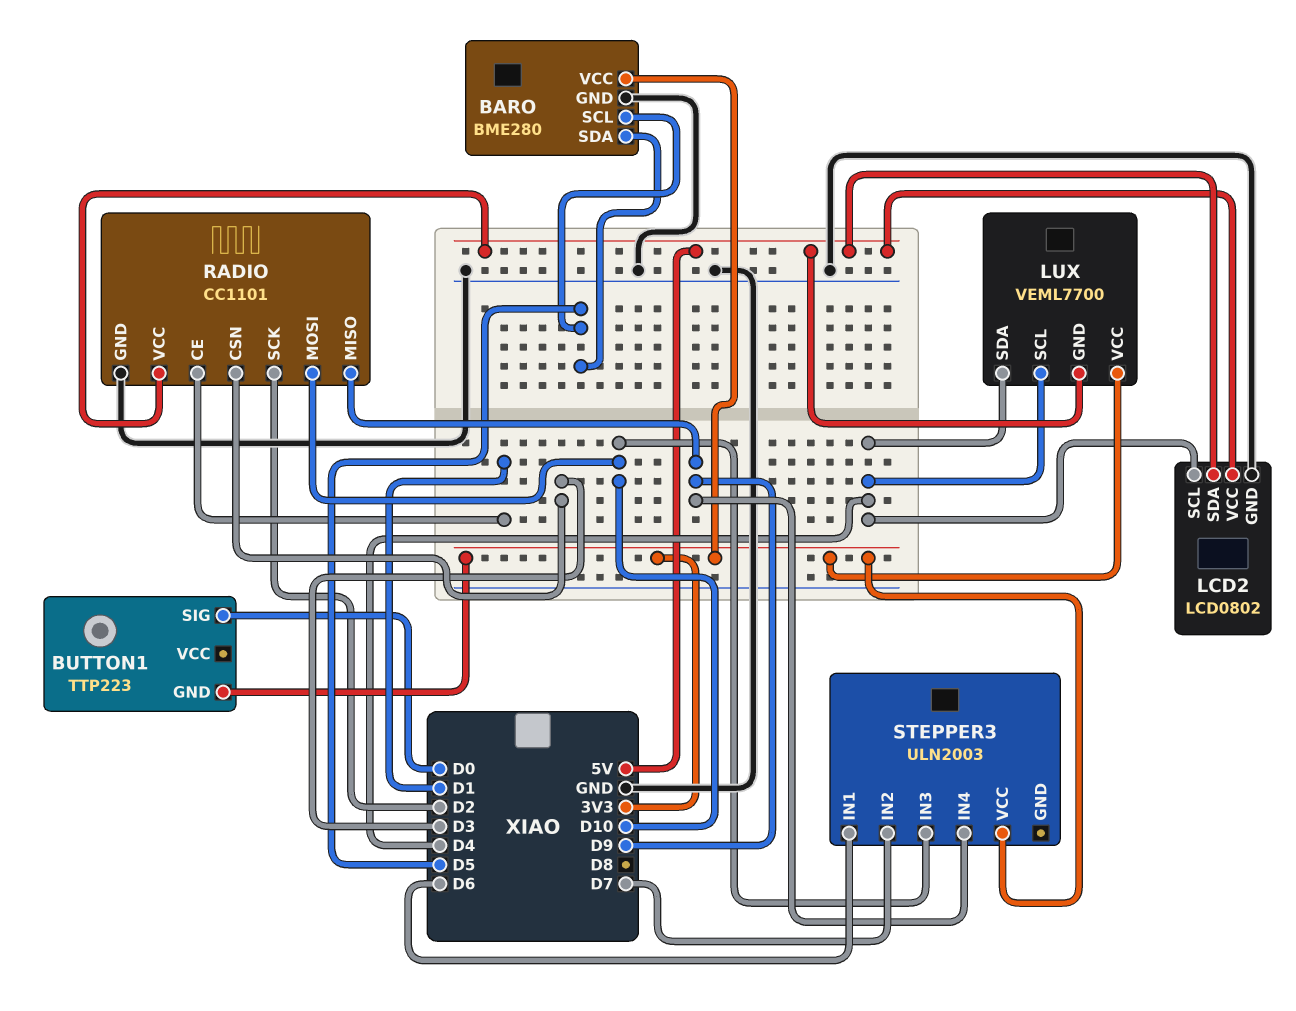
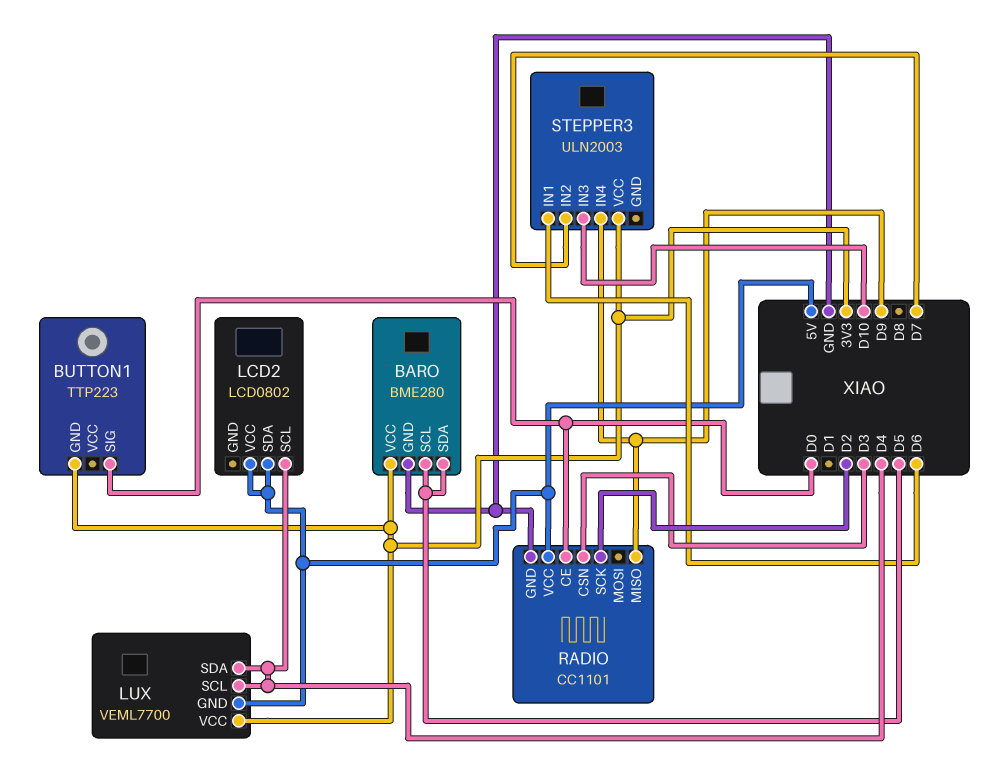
LCD2 pin GND: GND -> none
RADIO pin CE: D1 -> D0
RADIO pin MOSI: D10 -> none

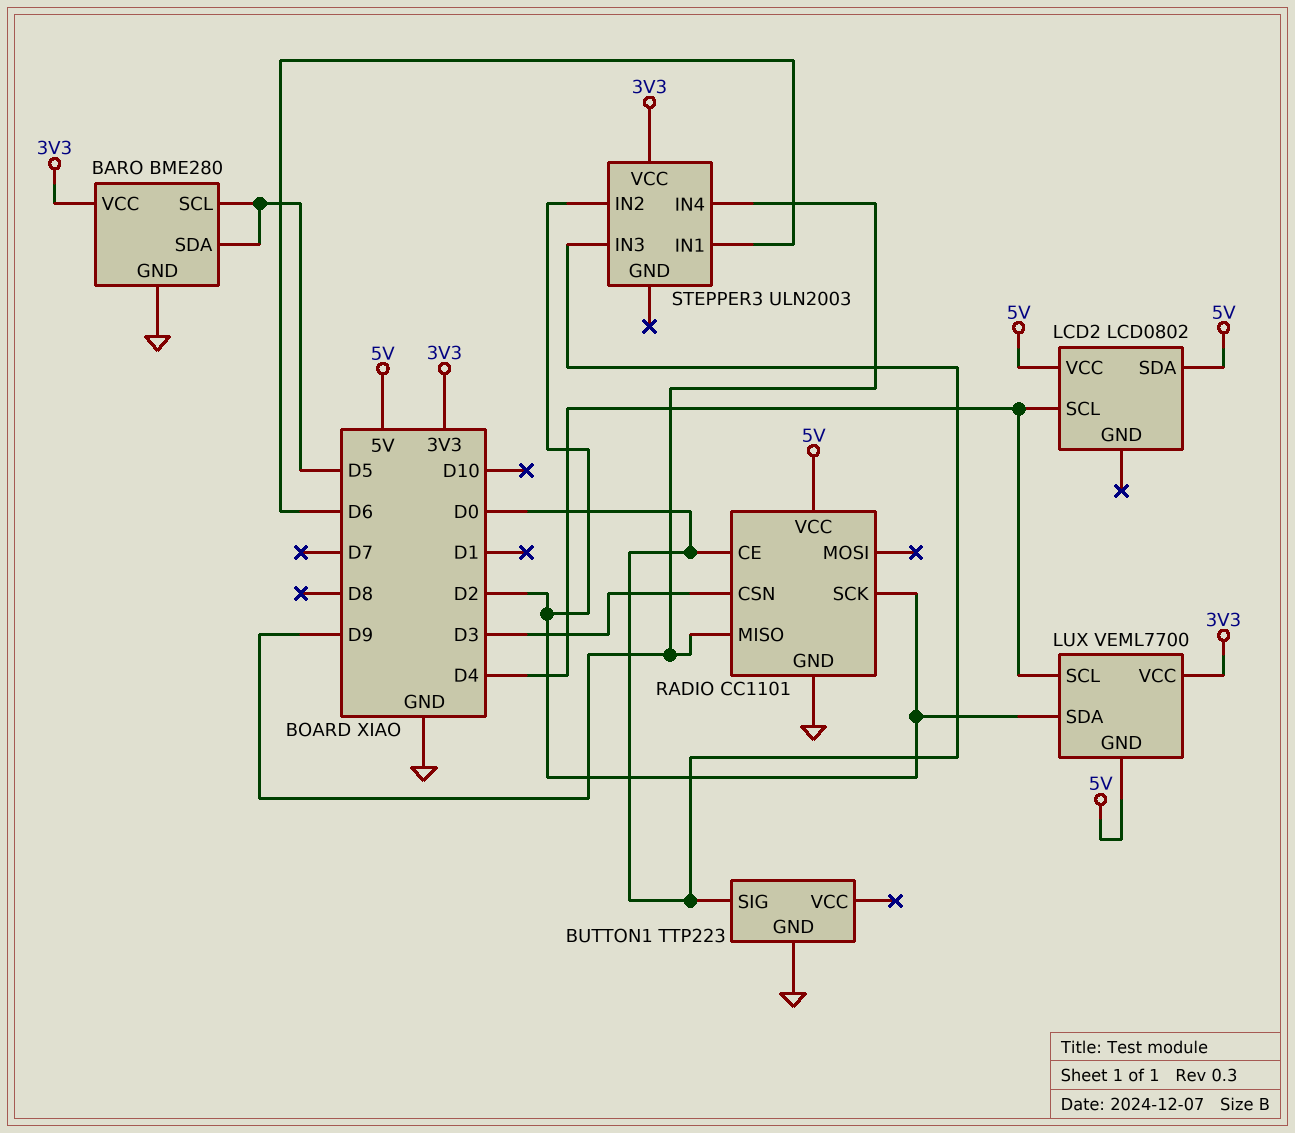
BUTTON1 pin GND: 3V3 -> GND
LUX pin SDA: D4 -> D2
STEPPER3 pin IN2: D7 -> D2
STEPPER3 pin IN3: D10 -> D0

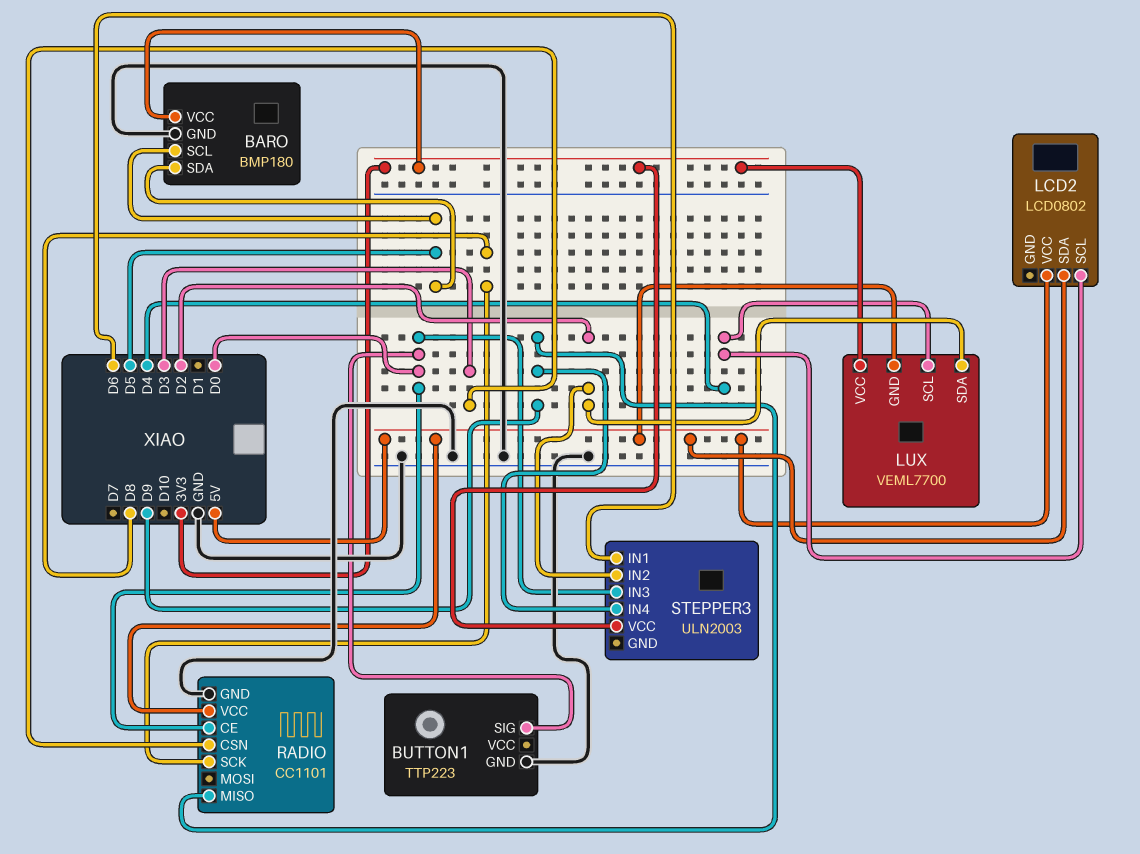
BARO: BME280 -> BMP180
RADIO pin SCK: D2 -> D8

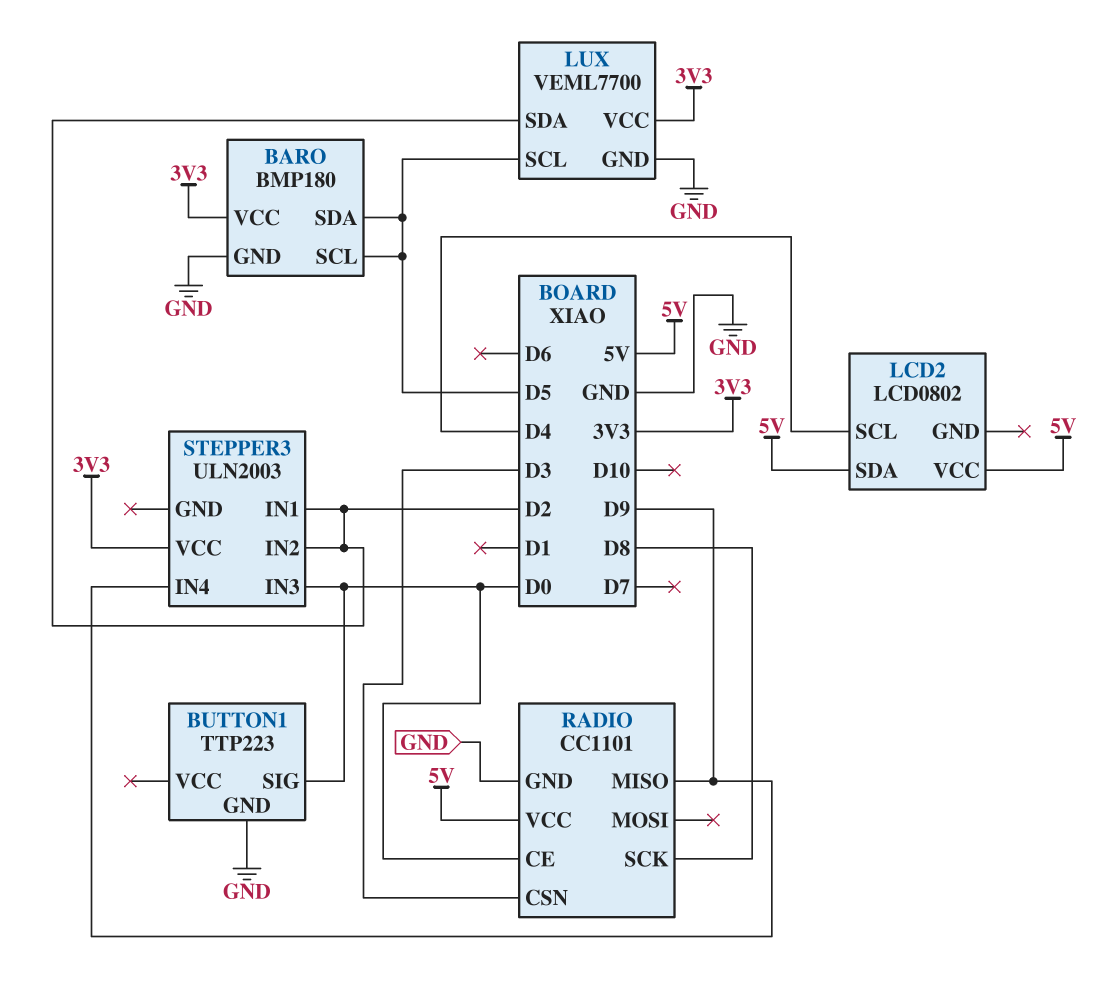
LUX pin GND: 5V -> GND
LUX pin SCL: D4 -> D5
STEPPER3 pin IN1: D6 -> D2

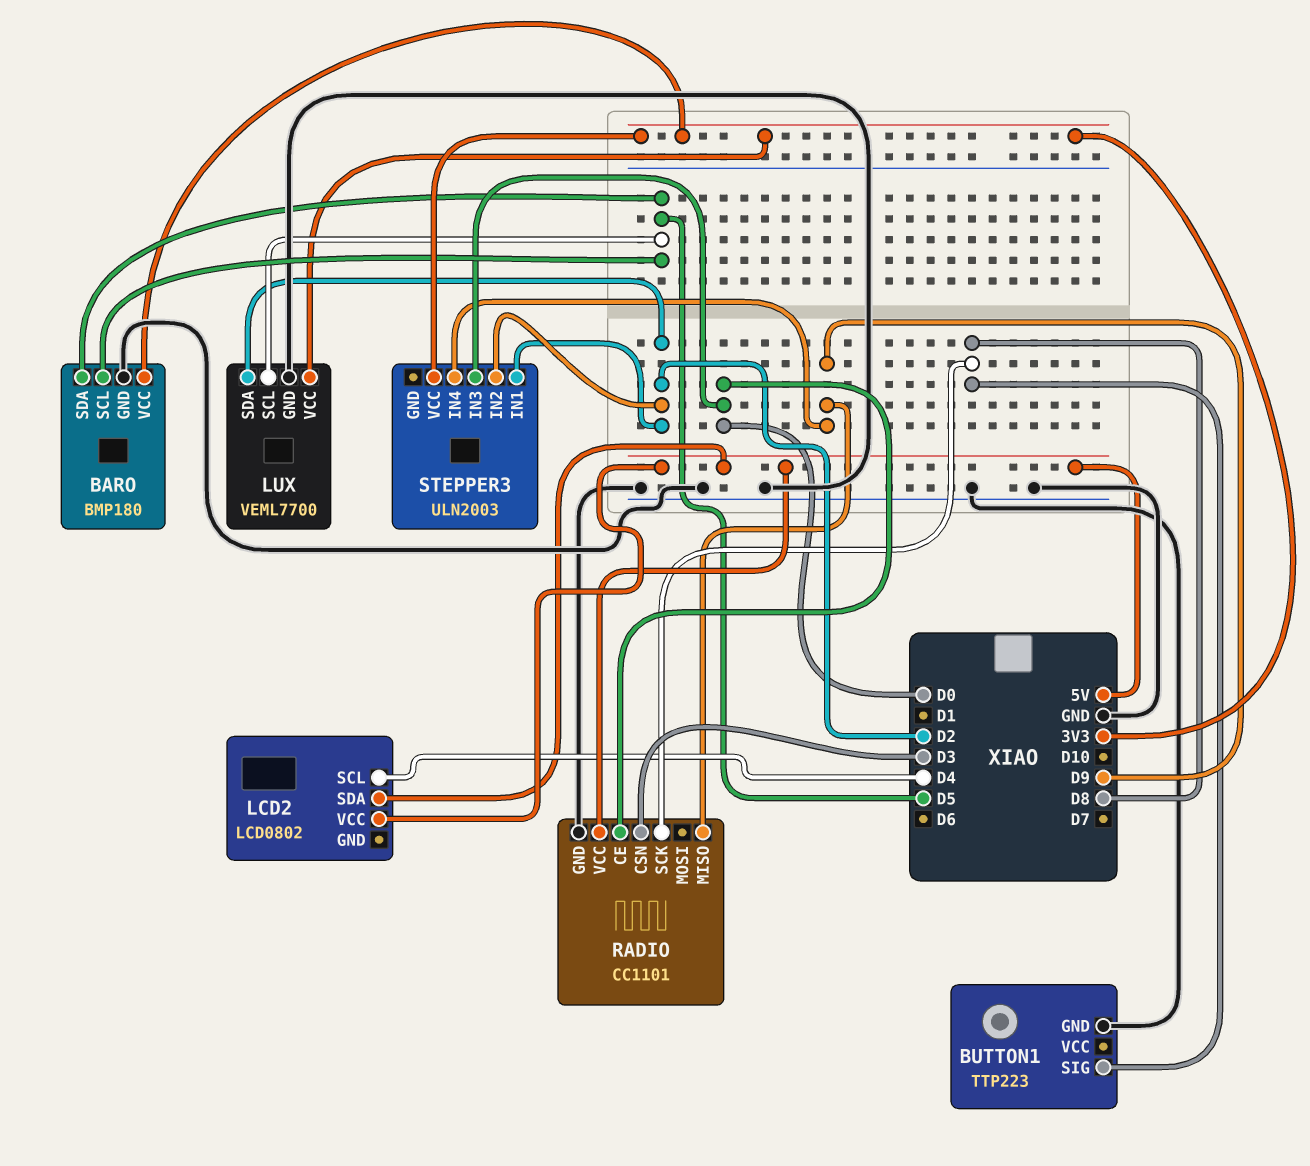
BUTTON1 pin SIG: D0 -> D8

